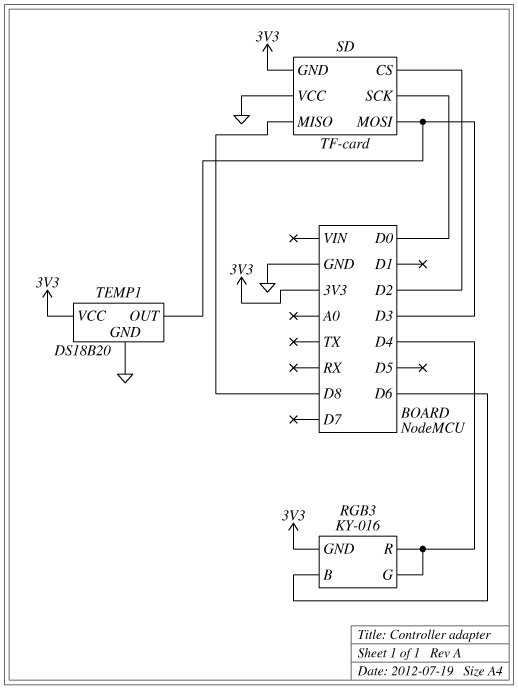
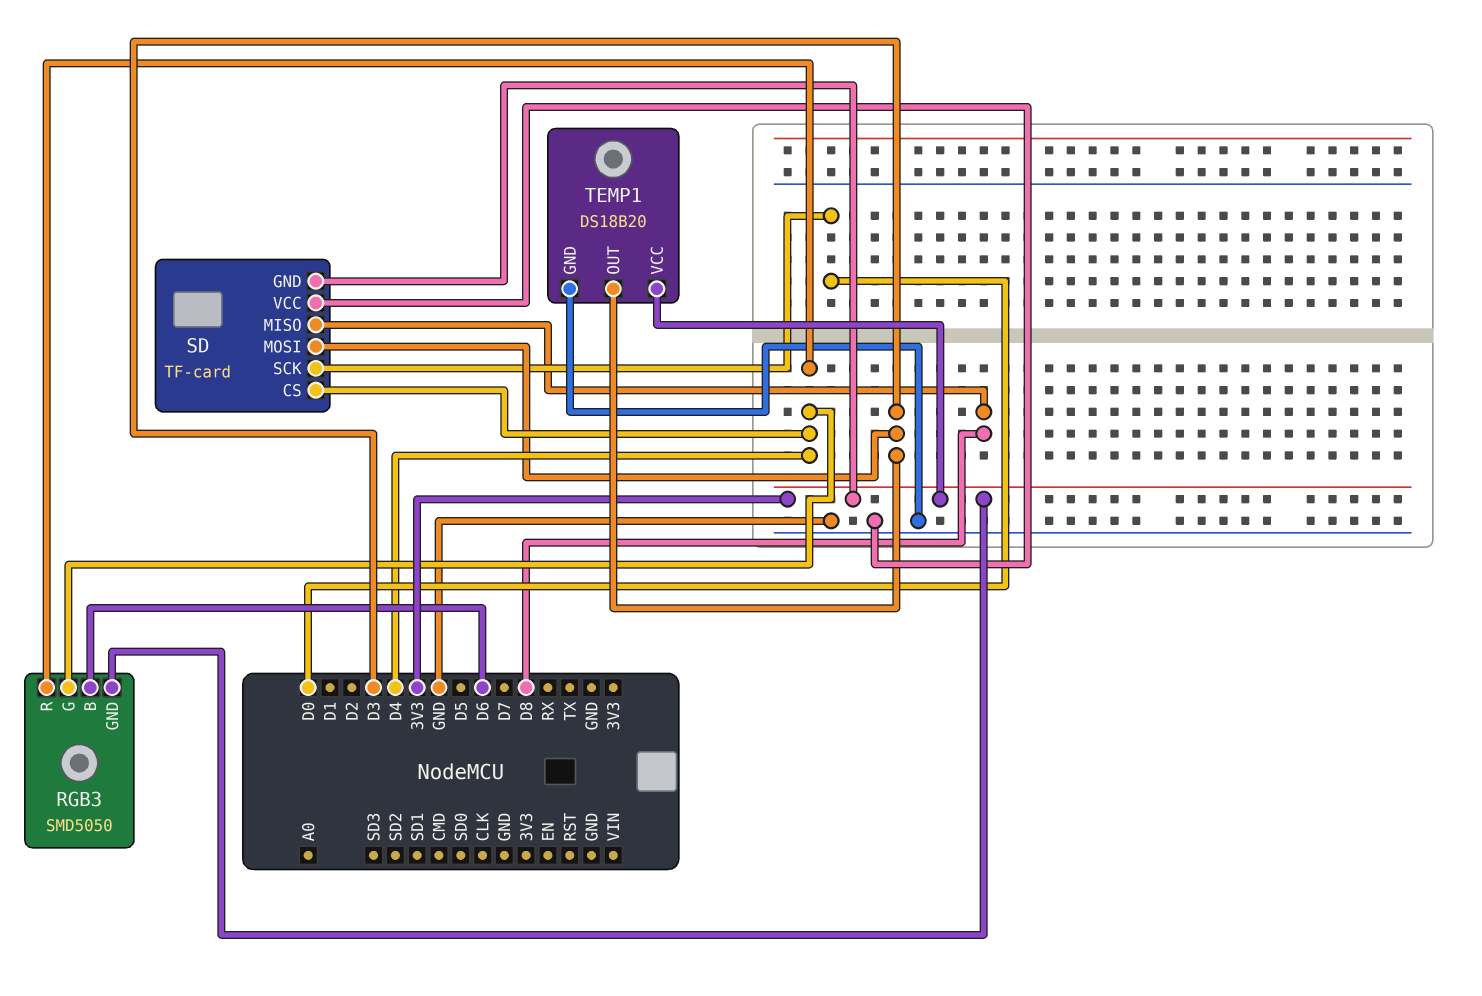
RGB3: KY-016 -> SMD5050
SD pin CS: D2 -> D4

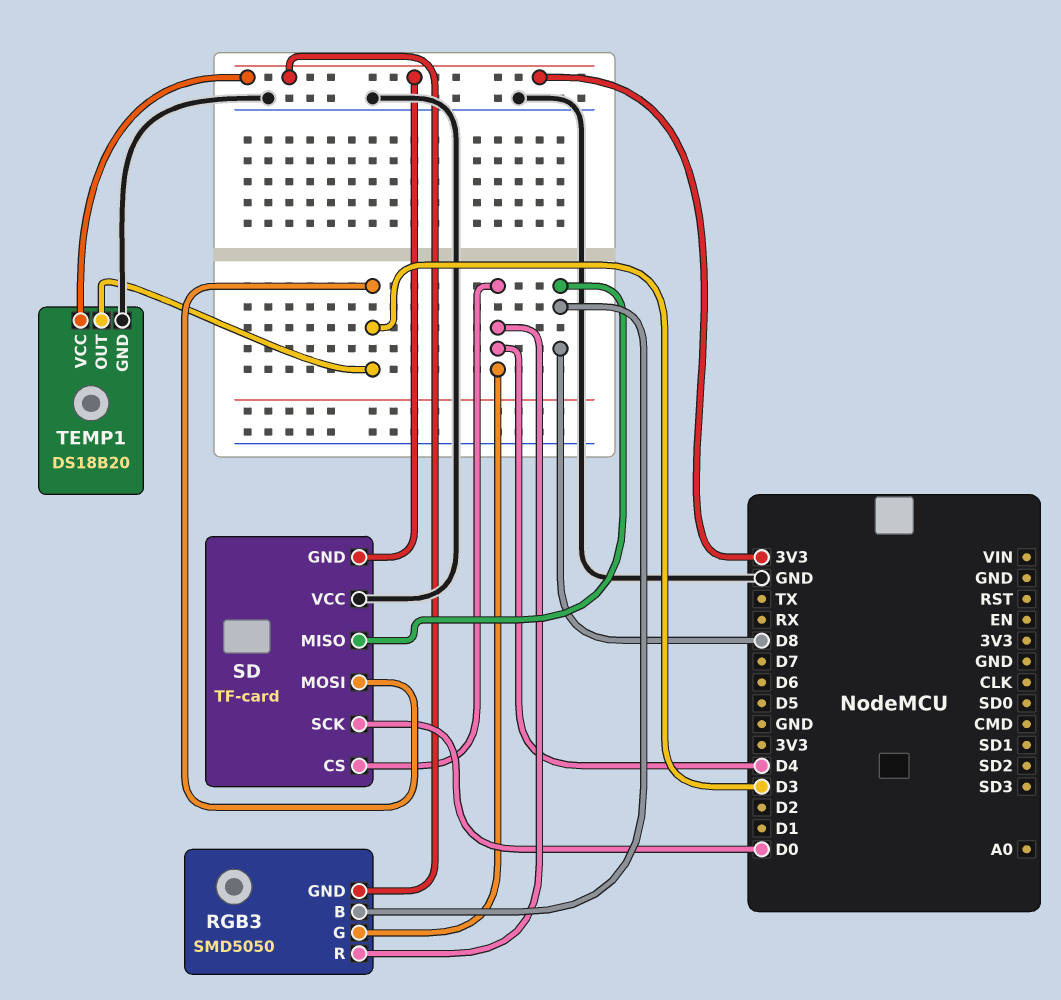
RGB3 pin B: D6 -> D8

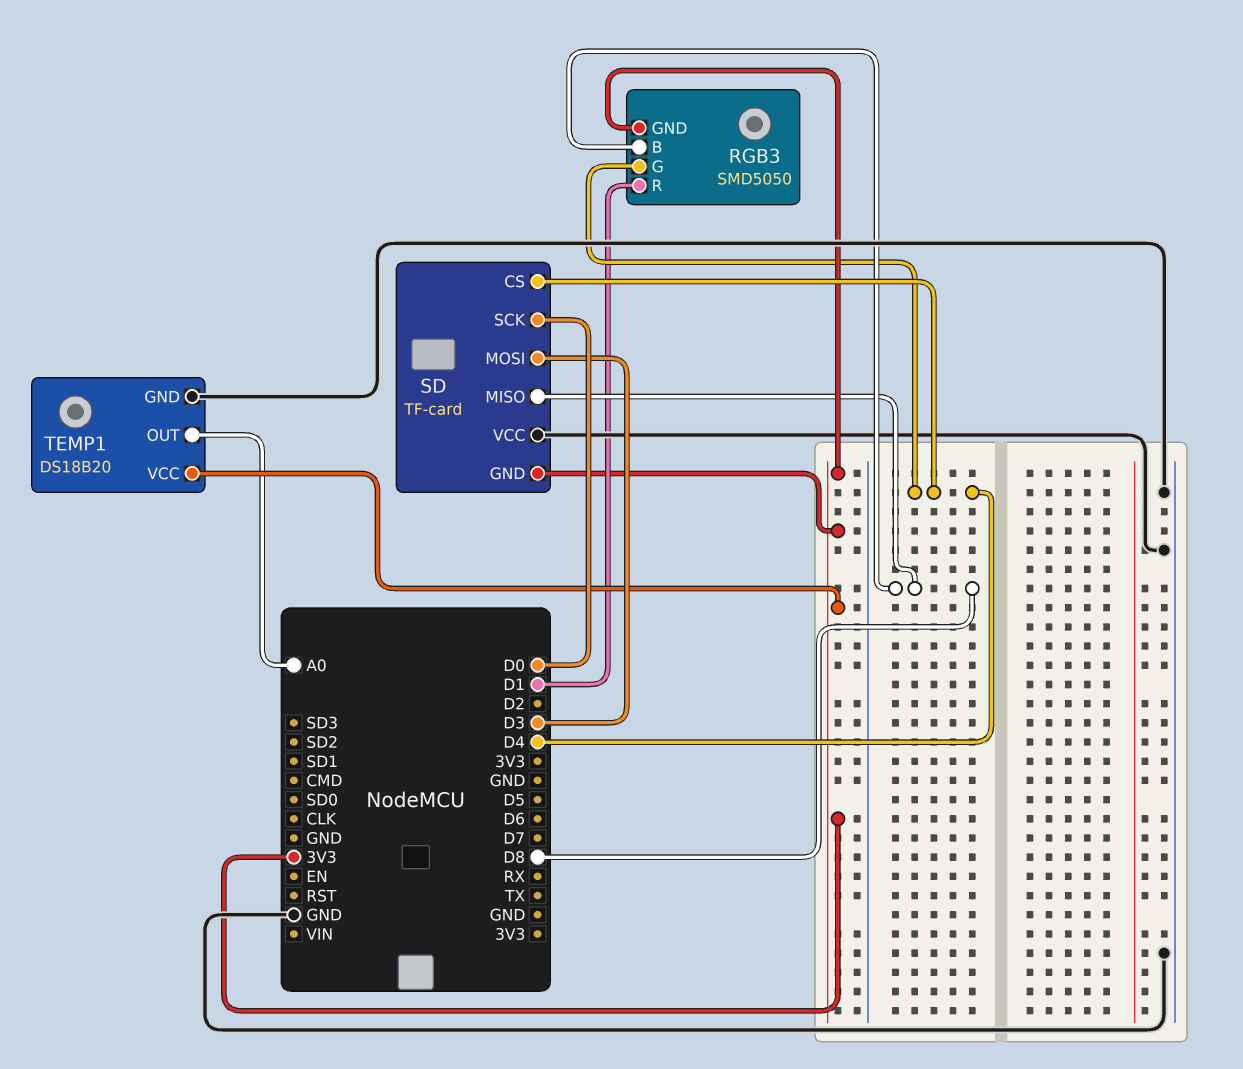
RGB3 pin R: D4 -> D1
TEMP1 pin OUT: D3 -> A0

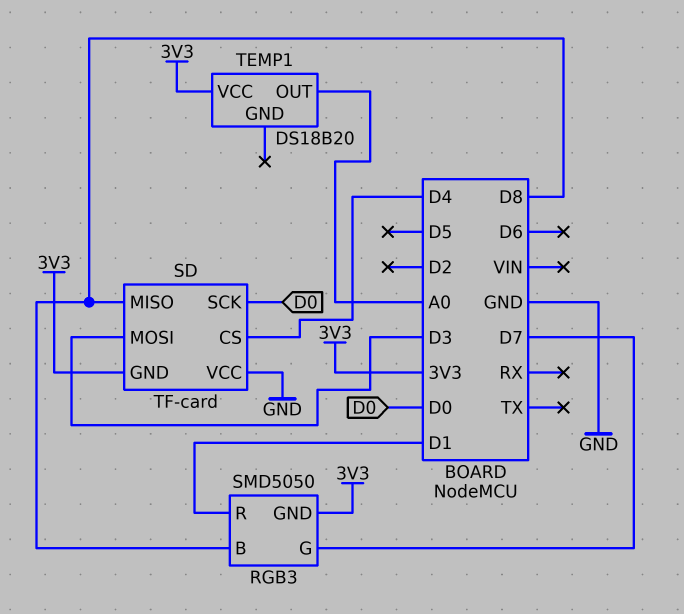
RGB3 pin G: D4 -> D7
TEMP1 pin GND: GND -> none

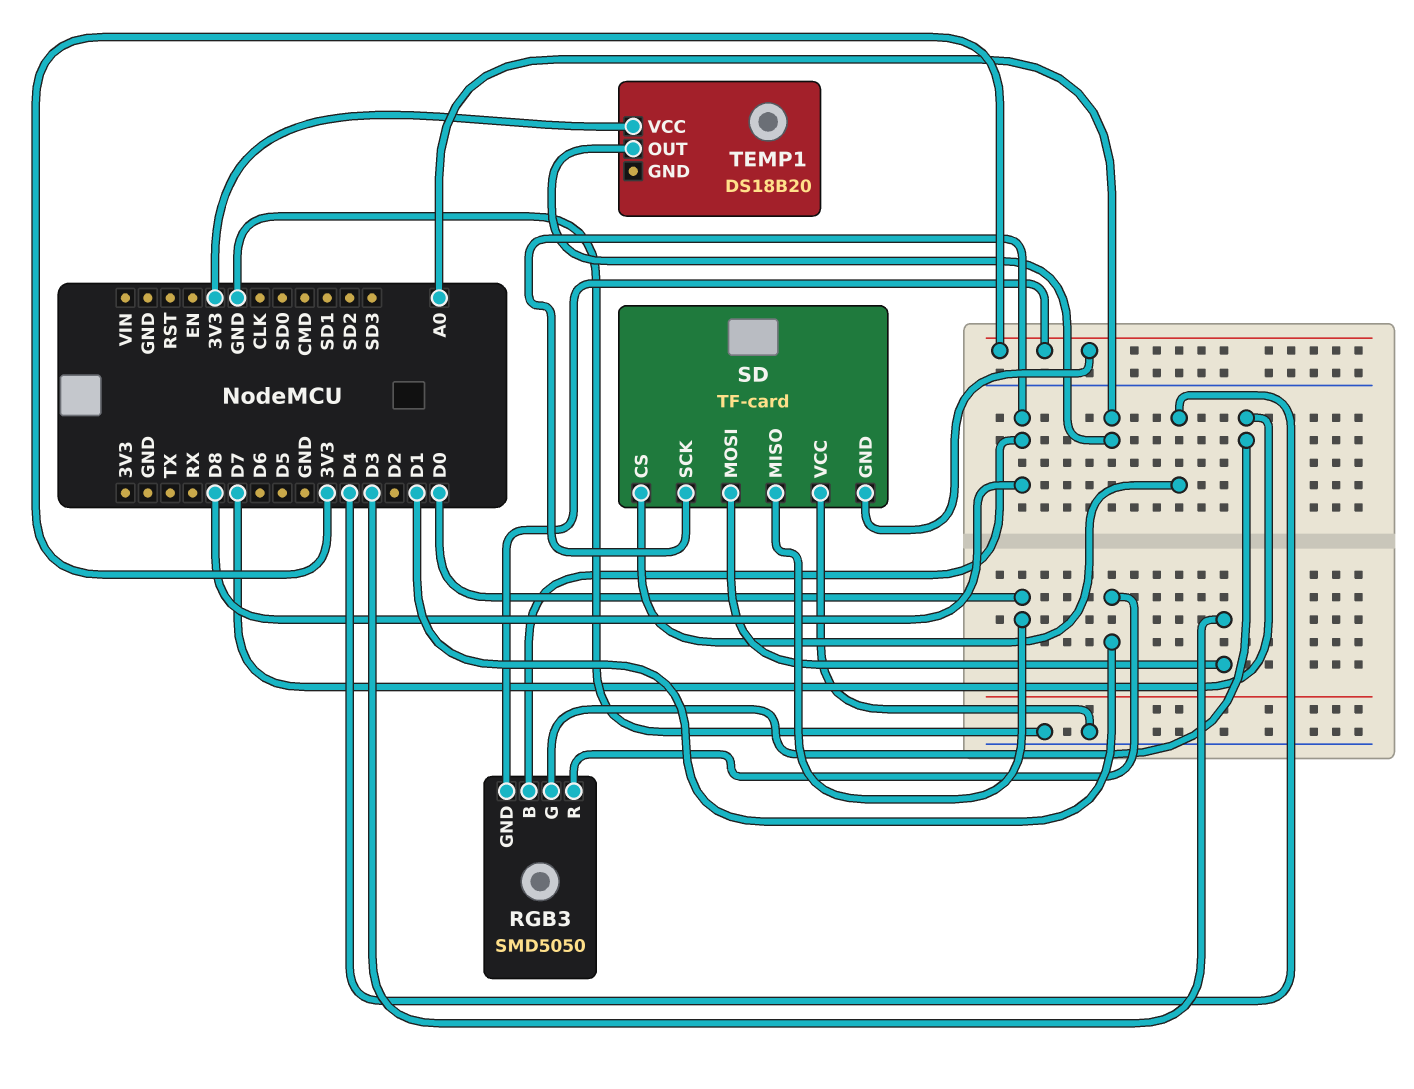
SD pin MISO: D8 -> D0
SD pin SCK: D0 -> D8

